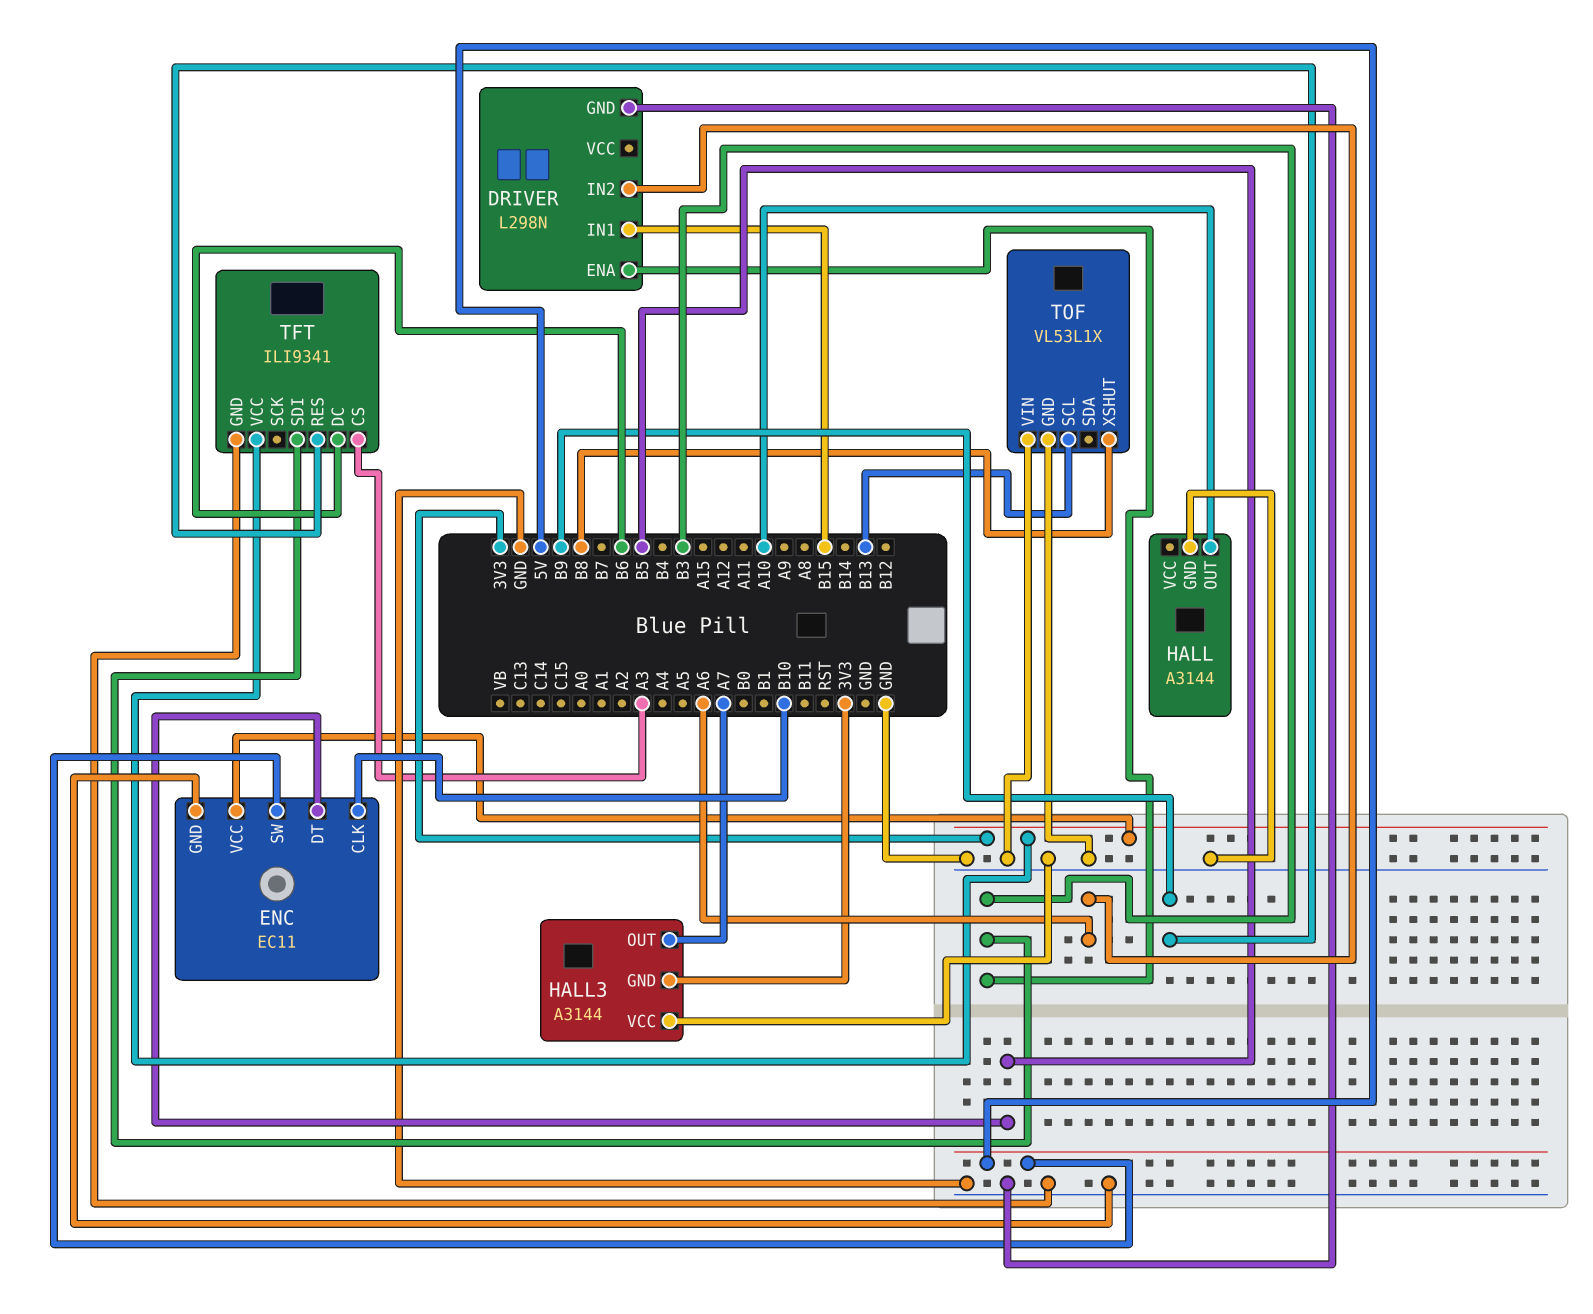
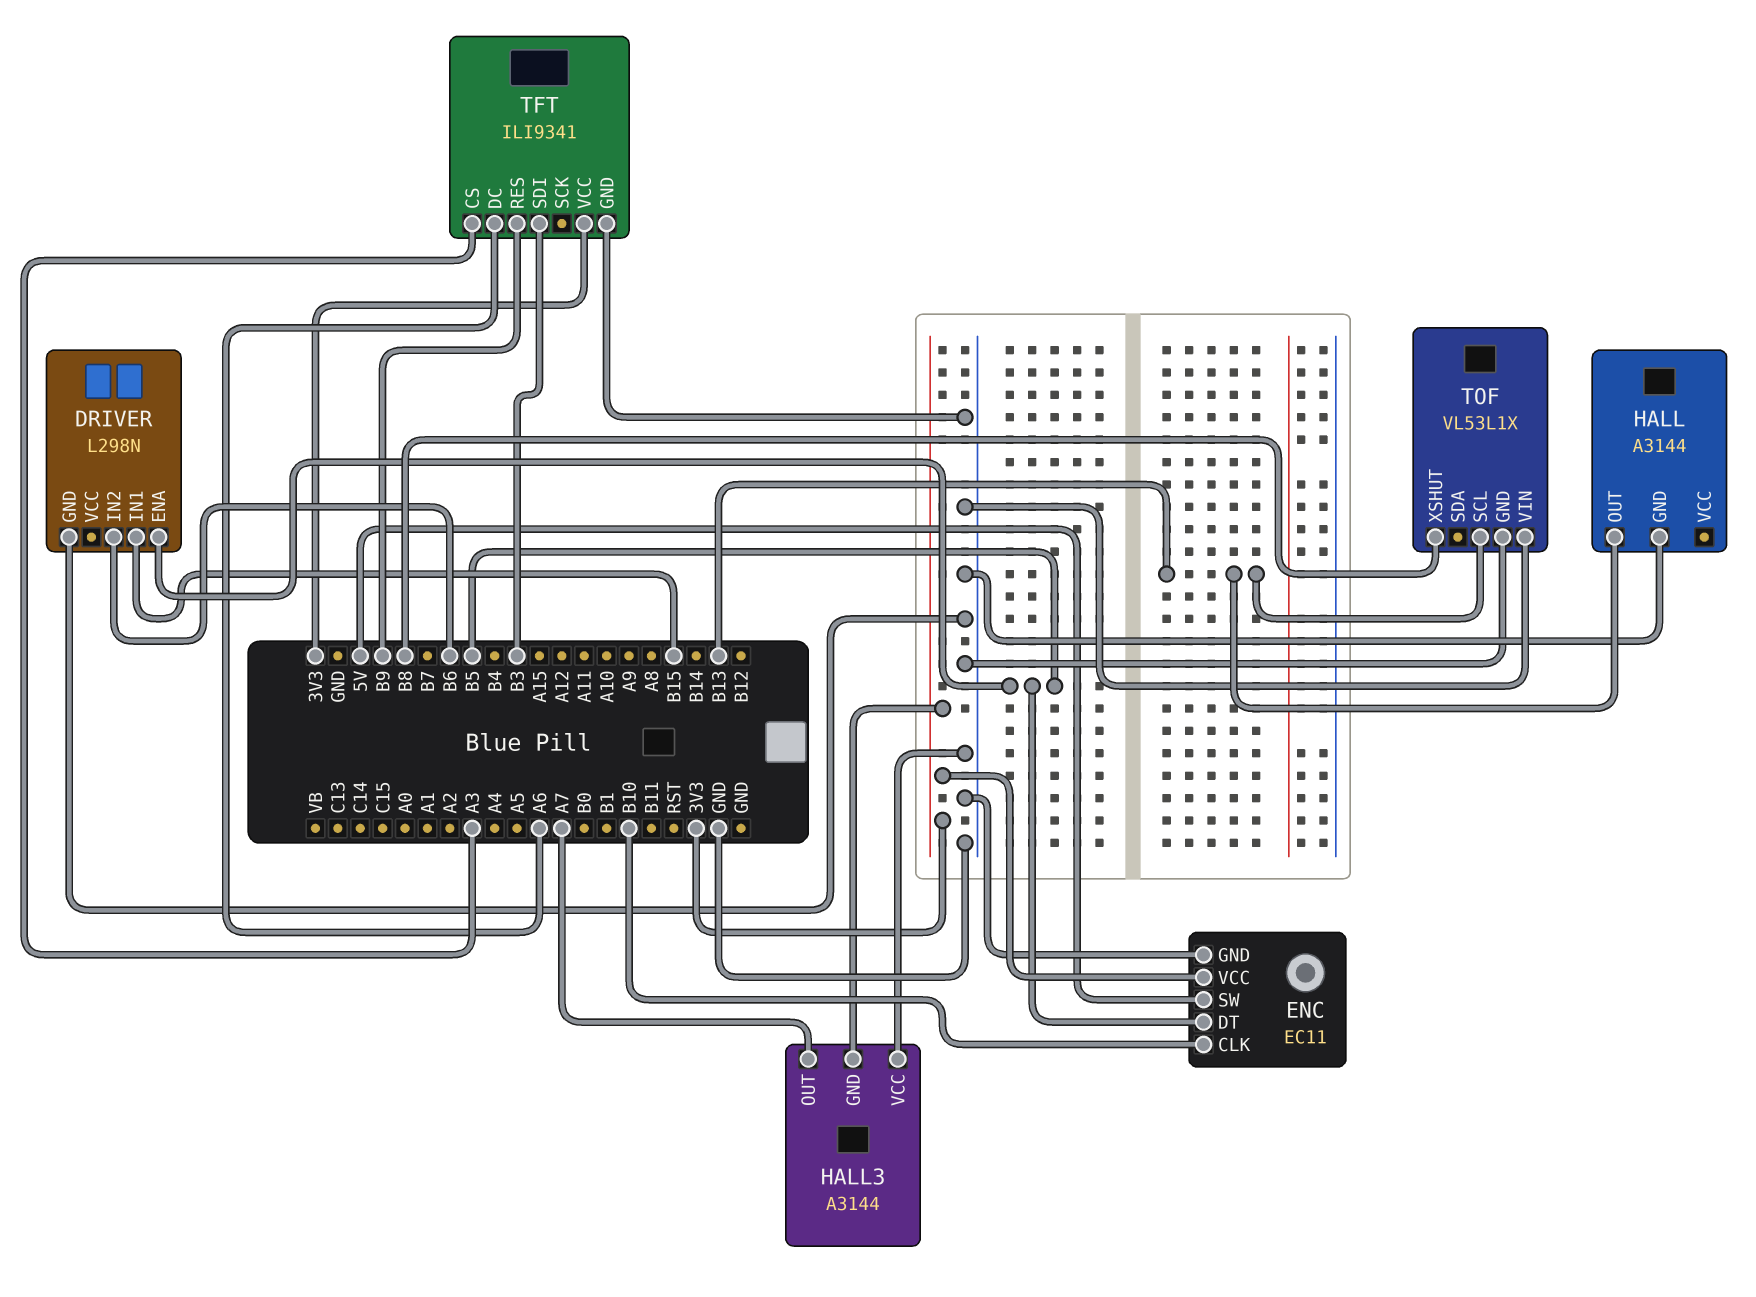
DRIVER pin ENA: B3 -> B5
DRIVER pin IN2: A6 -> B6
HALL pin OUT: A10 -> B13
TFT pin DC: B6 -> A6

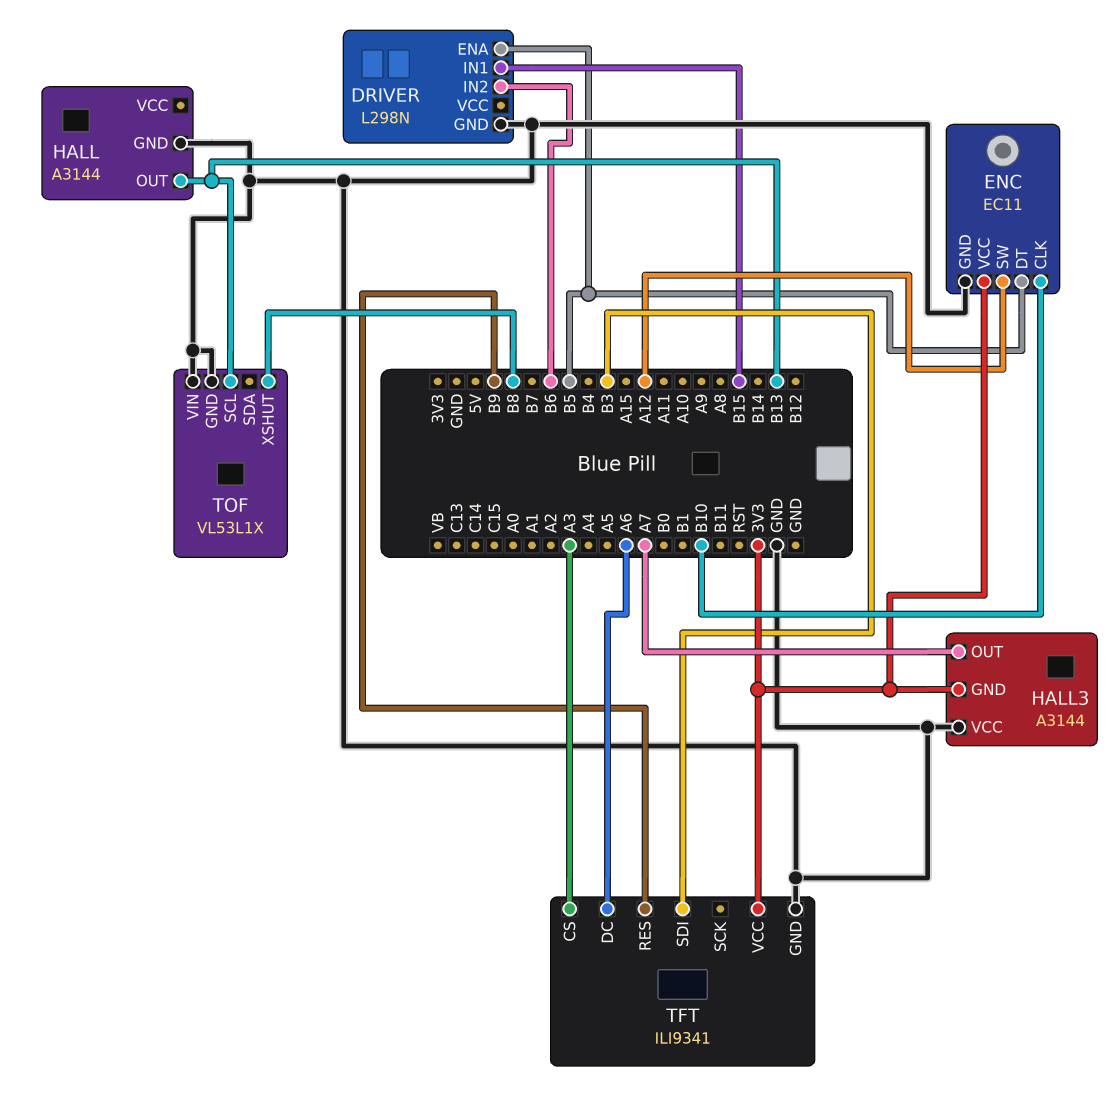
ENC pin SW: 5V -> A12

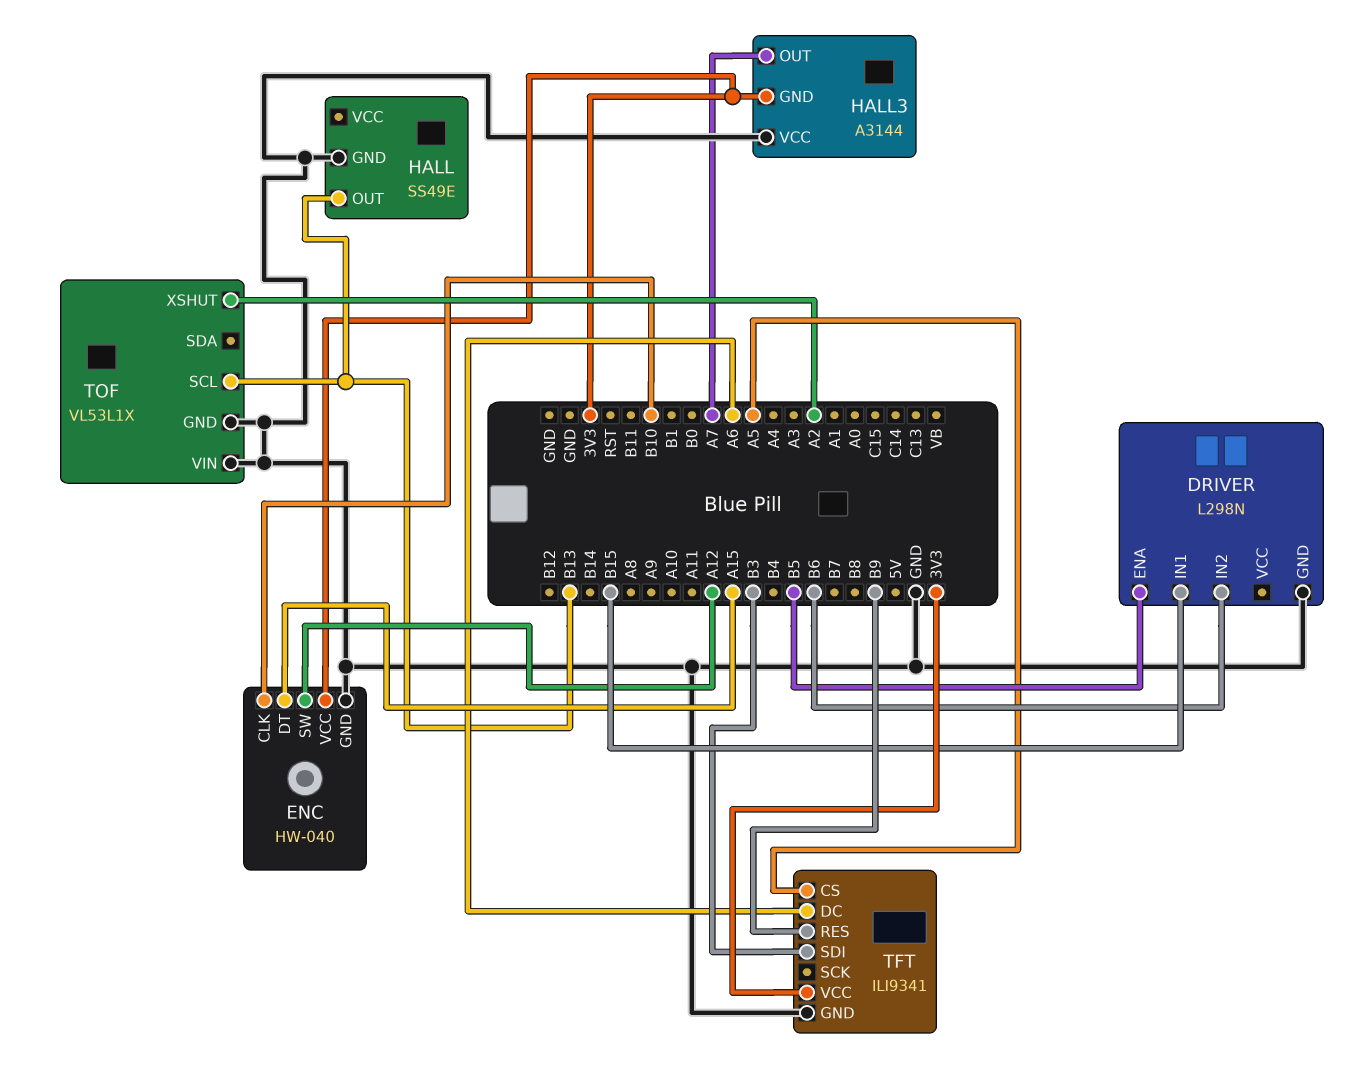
ENC: EC11 -> HW-040
ENC pin DT: B5 -> A15
HALL: A3144 -> SS49E
TFT pin CS: A3 -> A5
TOF pin XSHUT: B8 -> A2

